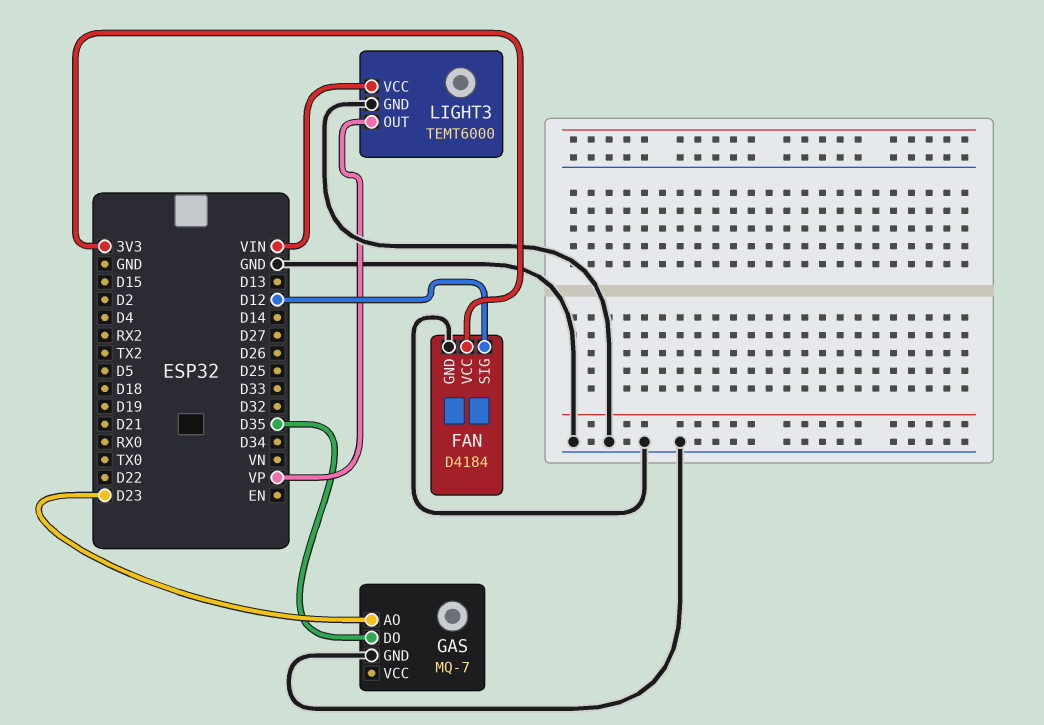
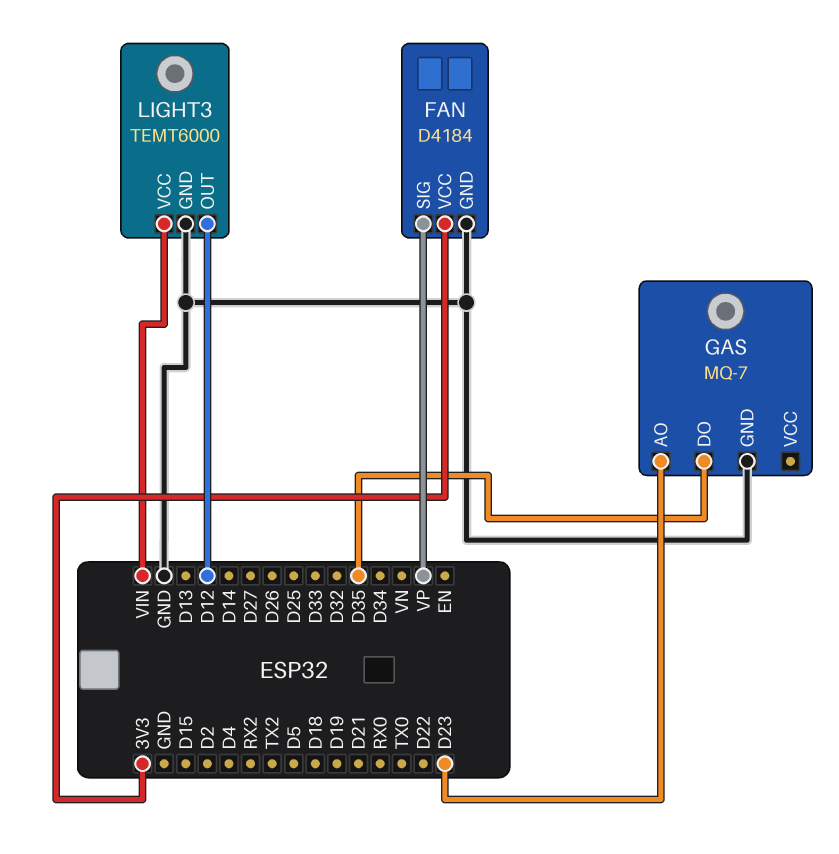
FAN pin SIG: D12 -> VP
LIGHT3 pin OUT: VP -> D12

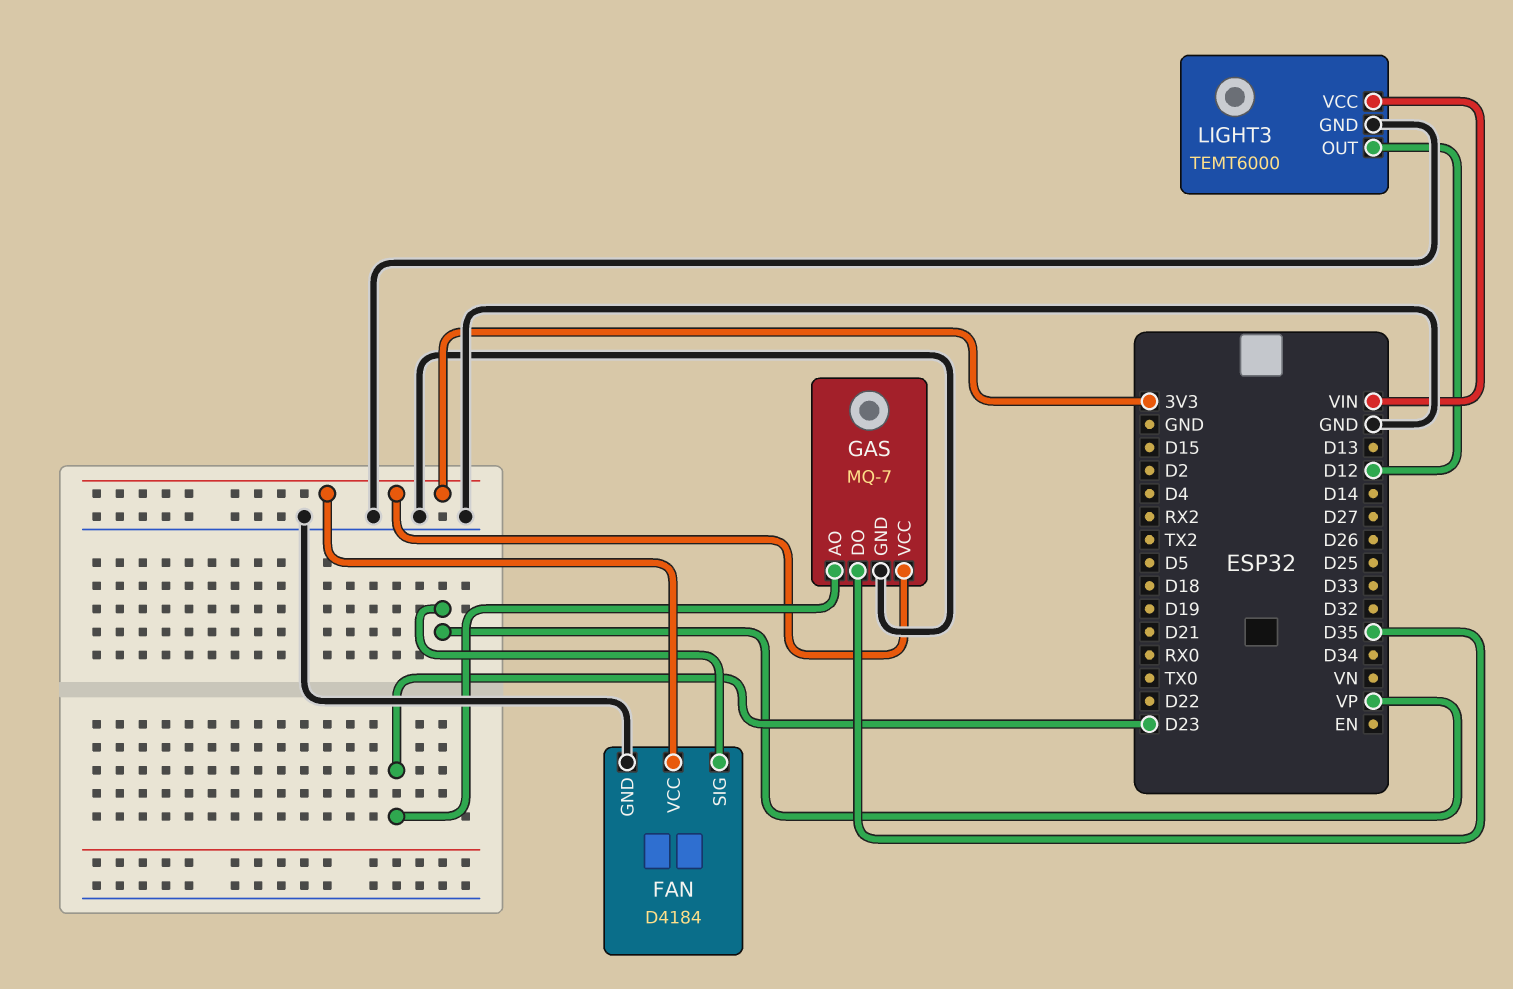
GAS pin VCC: none -> 3V3

